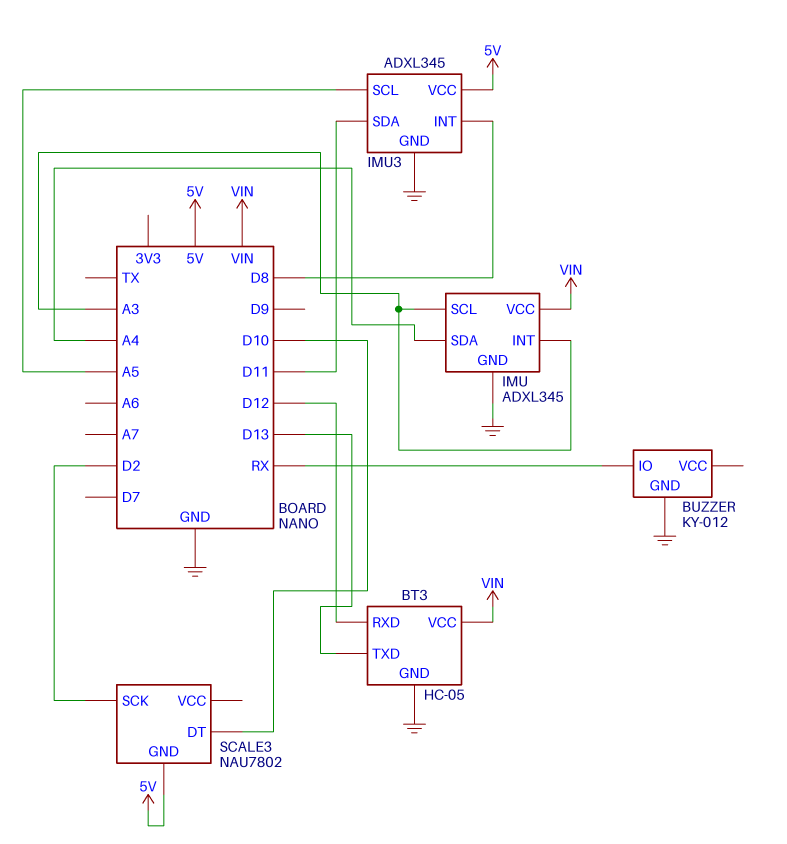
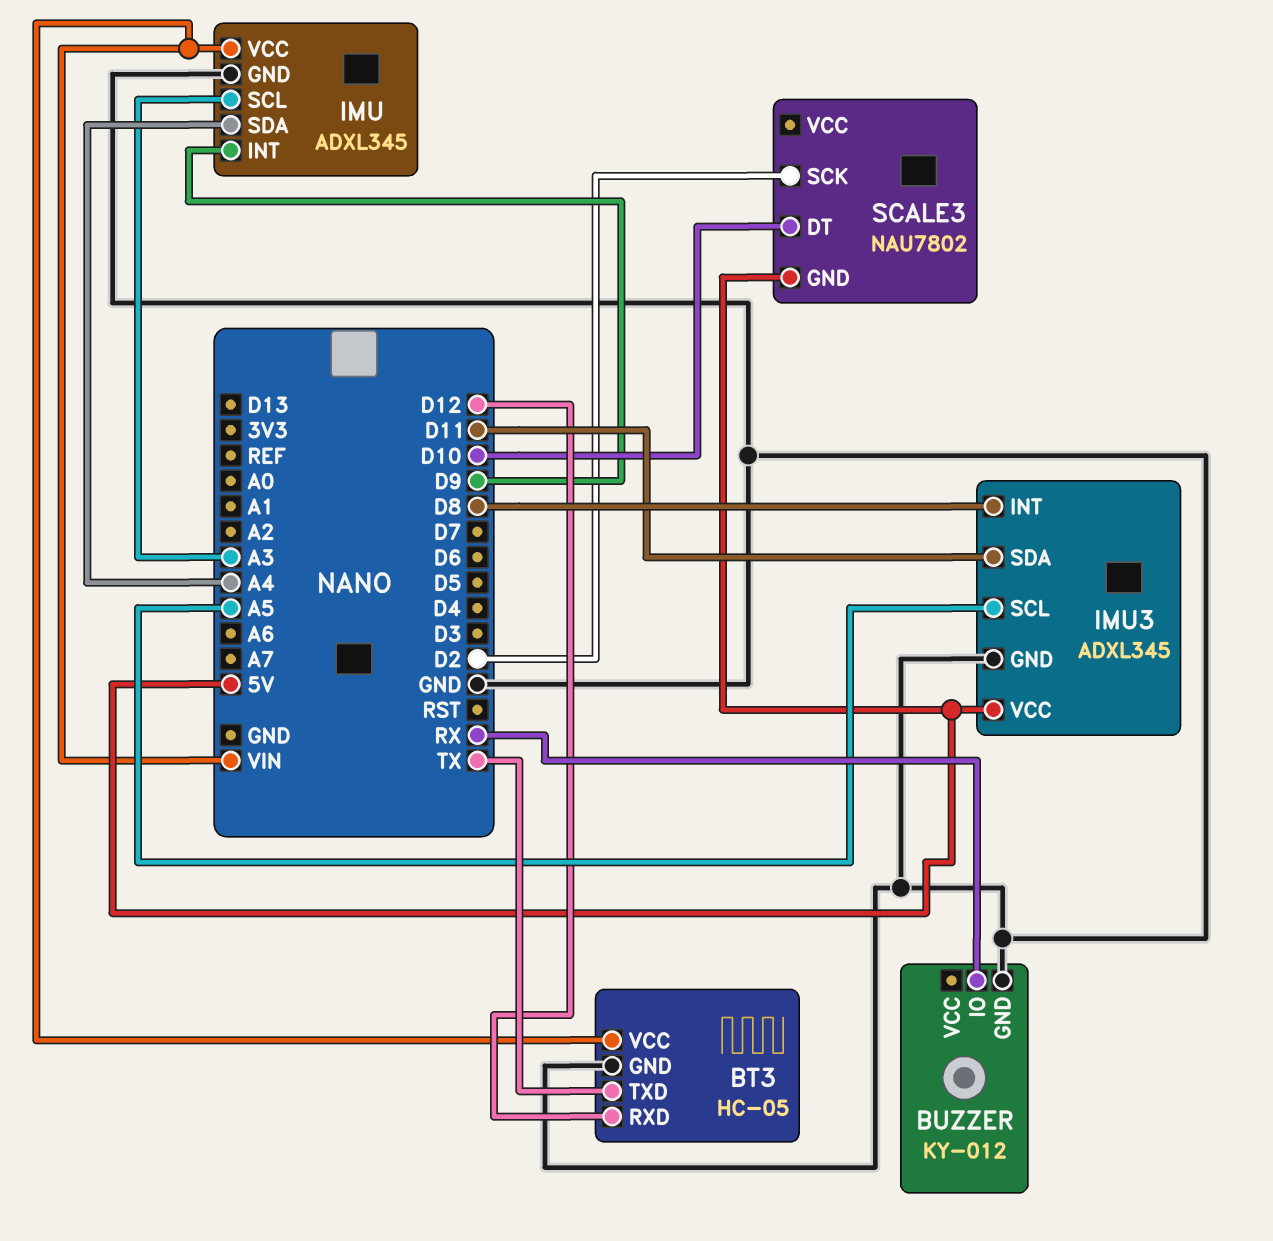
BT3 pin TXD: D13 -> TX
IMU pin INT: A3 -> D9

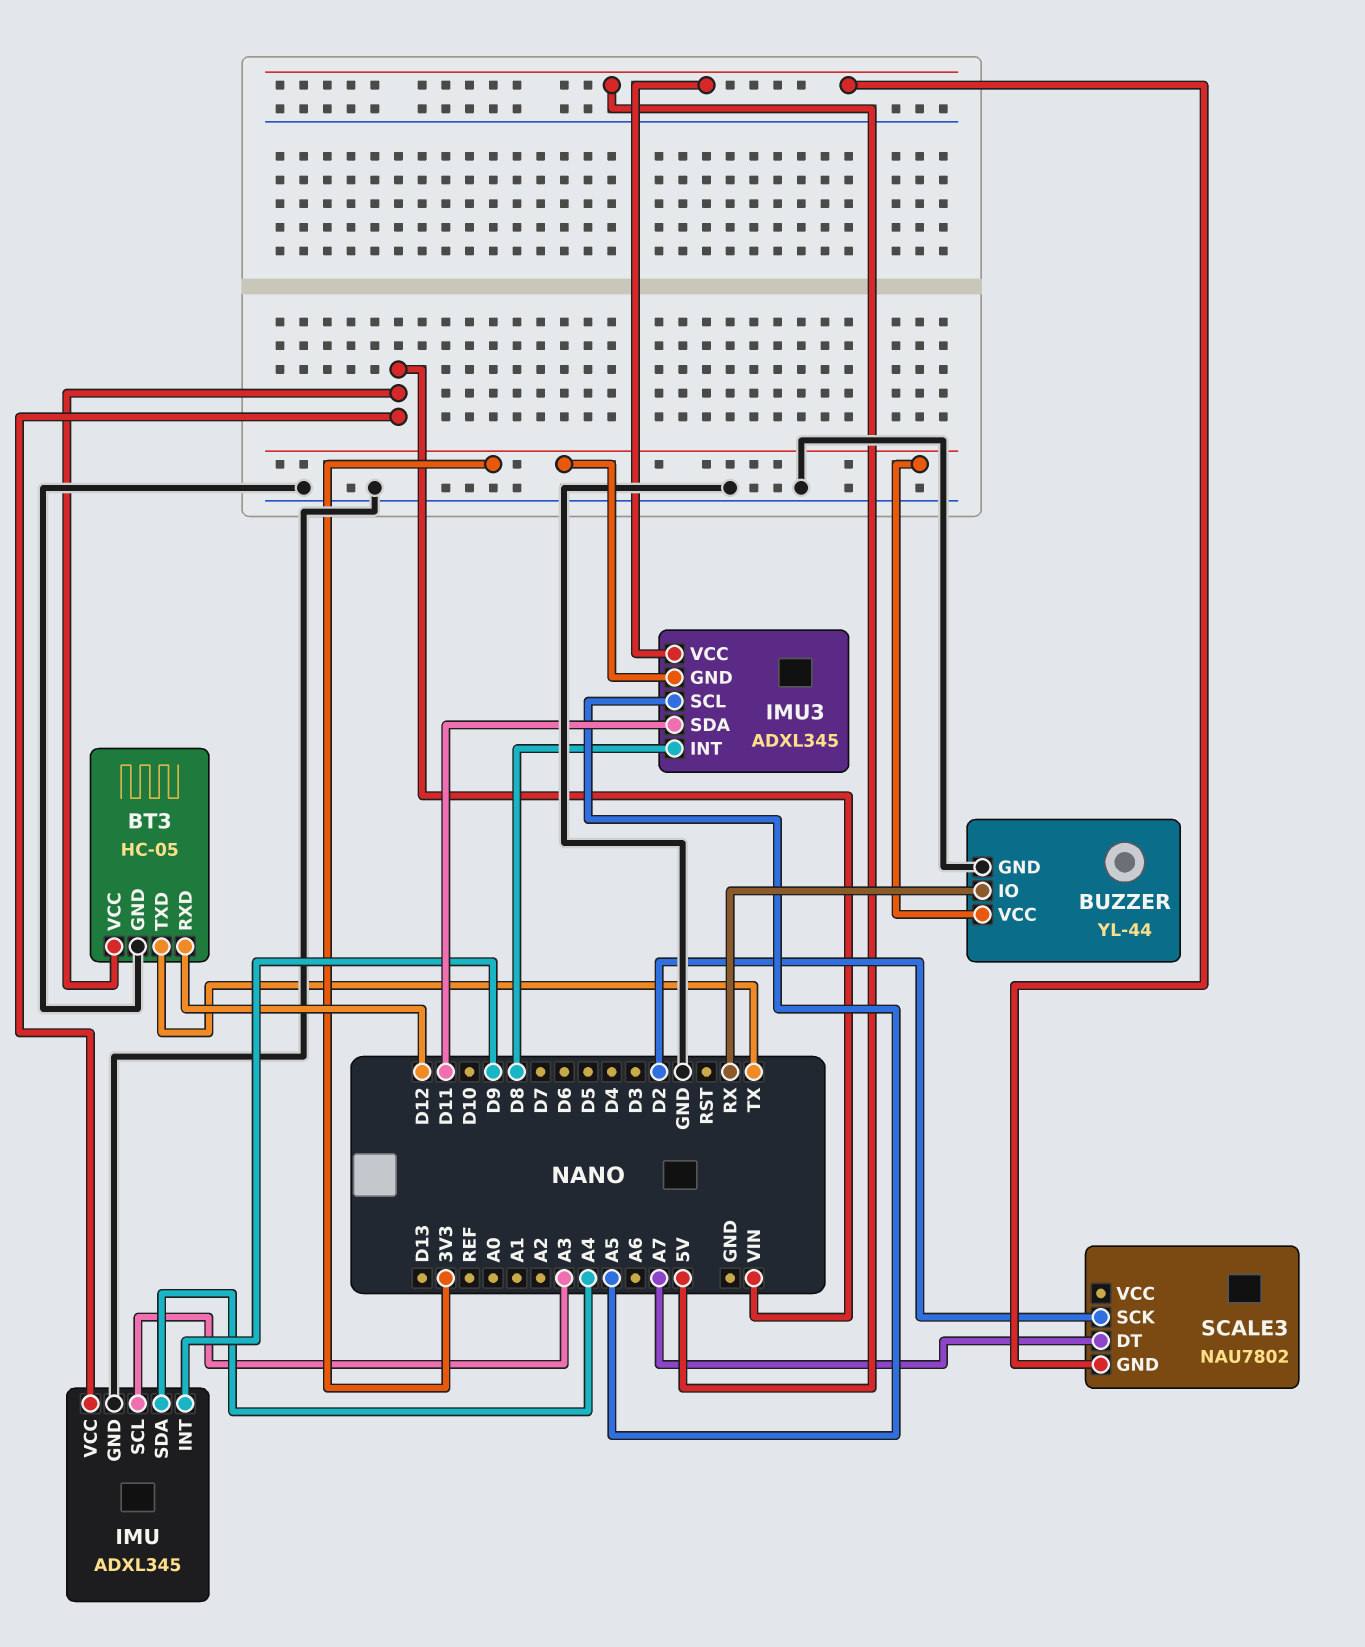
BUZZER: KY-012 -> YL-44
BUZZER pin VCC: none -> 3V3
IMU3 pin GND: GND -> 3V3
SCALE3 pin DT: D10 -> A7

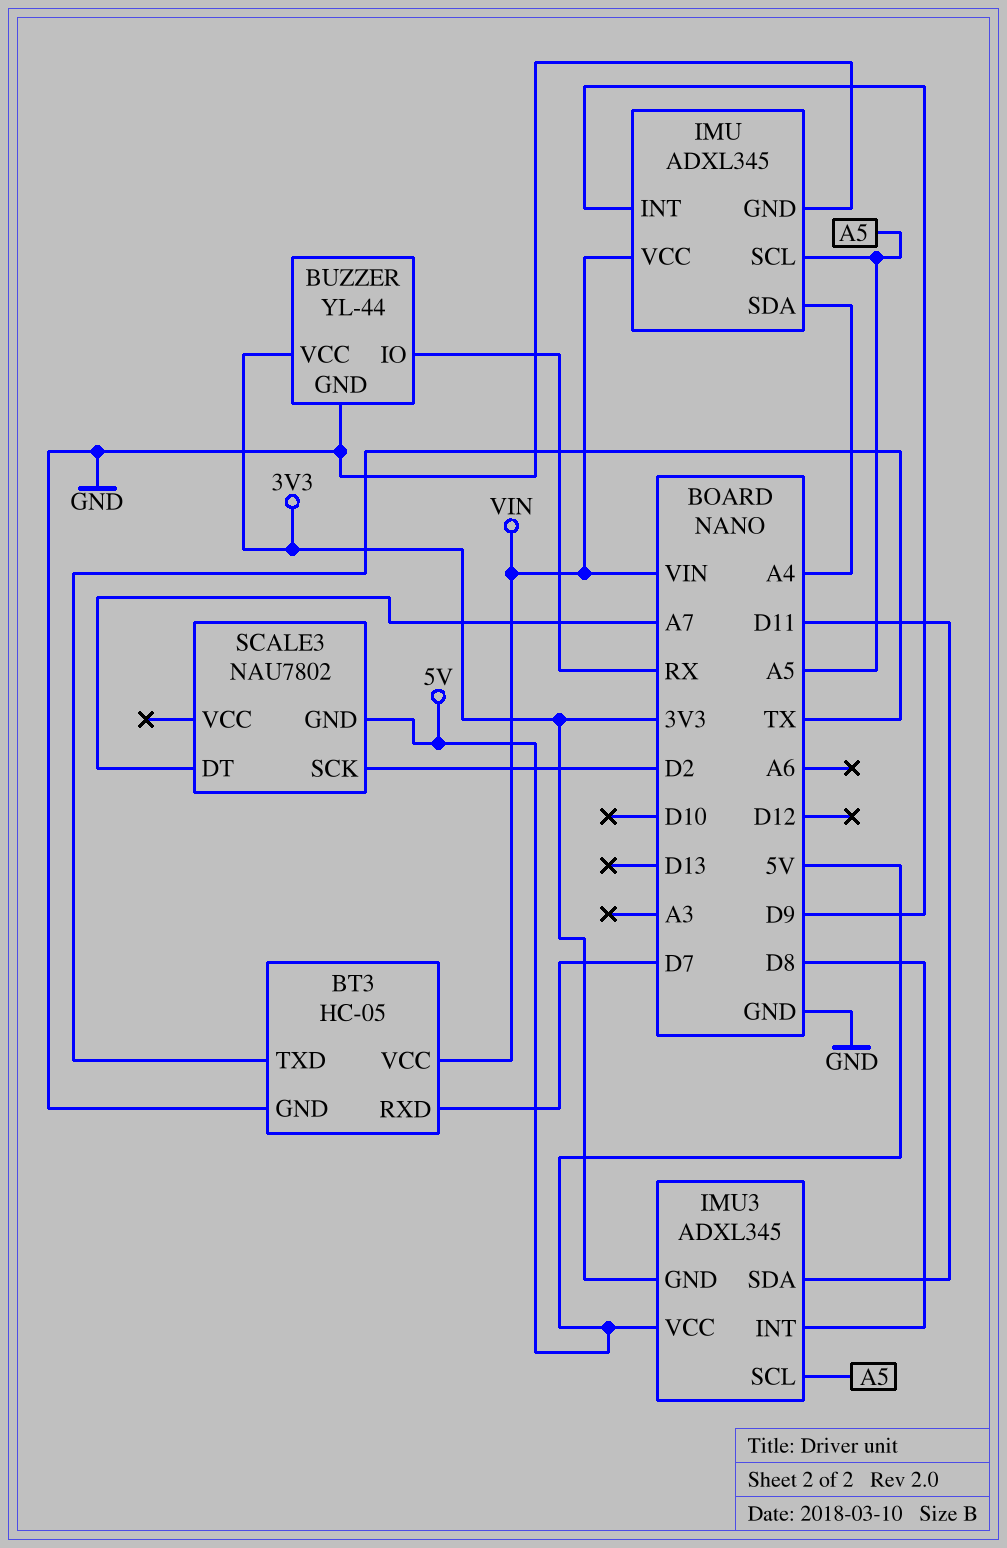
BT3 pin RXD: D12 -> D7
IMU pin SCL: A3 -> A5

